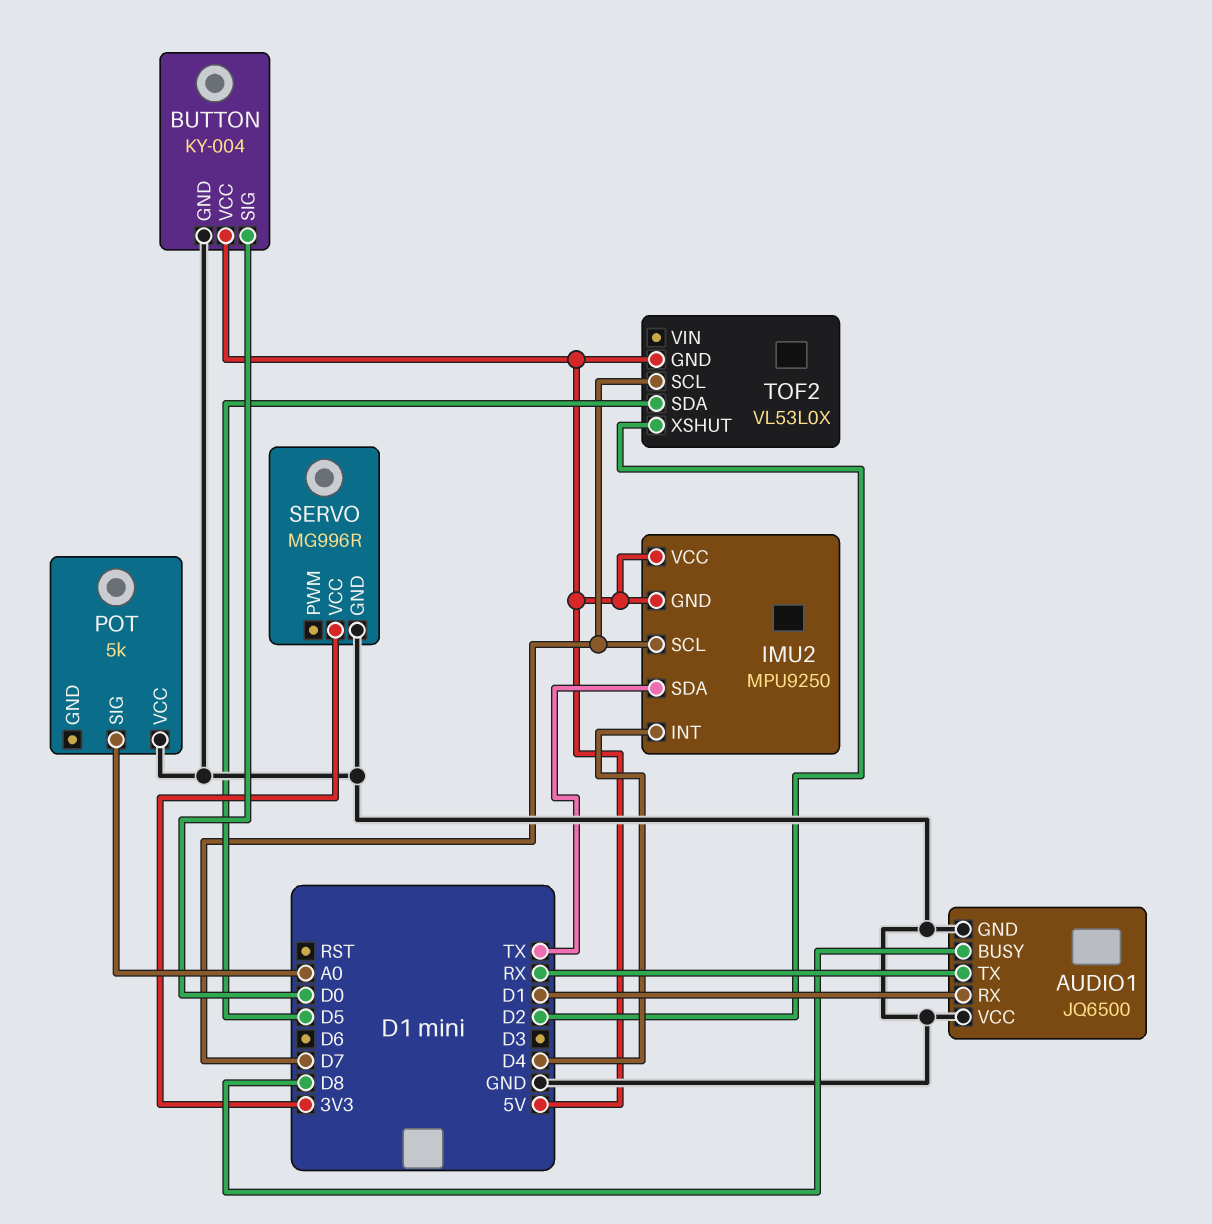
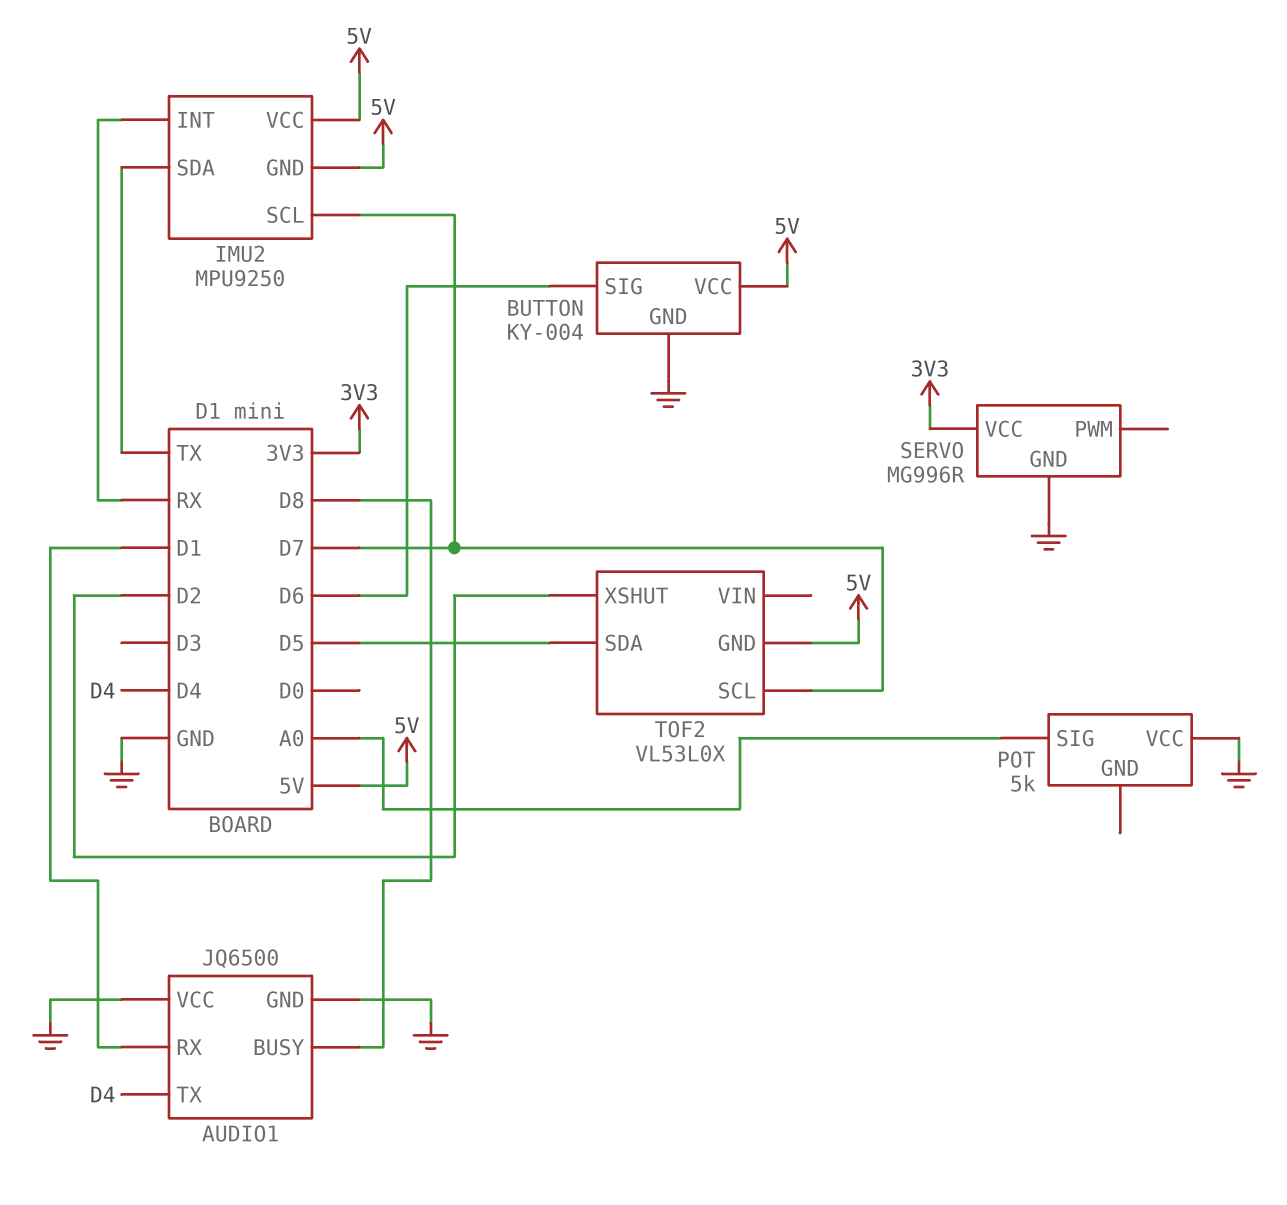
AUDIO1 pin TX: RX -> D4
BUTTON pin SIG: D0 -> D6
IMU2 pin INT: D4 -> RX

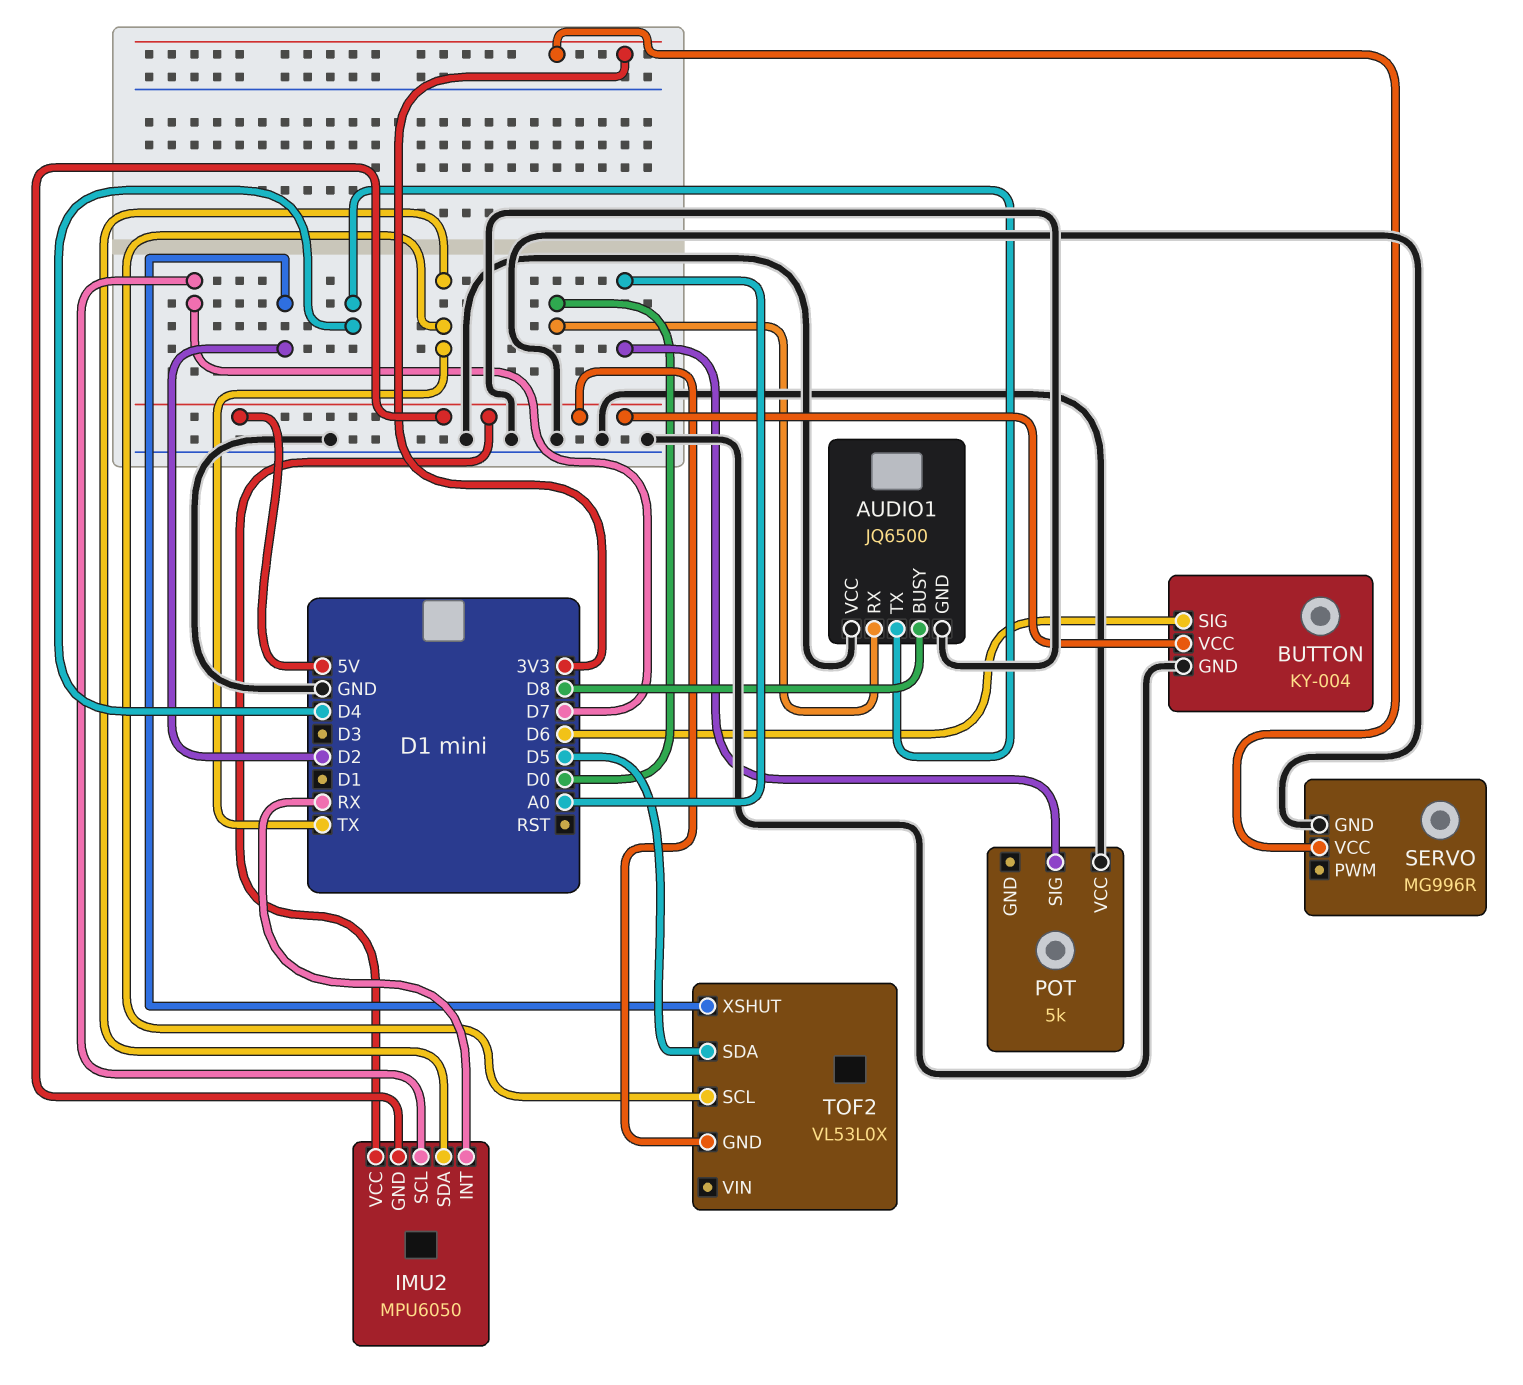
AUDIO1 pin RX: D1 -> D0
IMU2: MPU9250 -> MPU6050
TOF2 pin SCL: D7 -> TX

